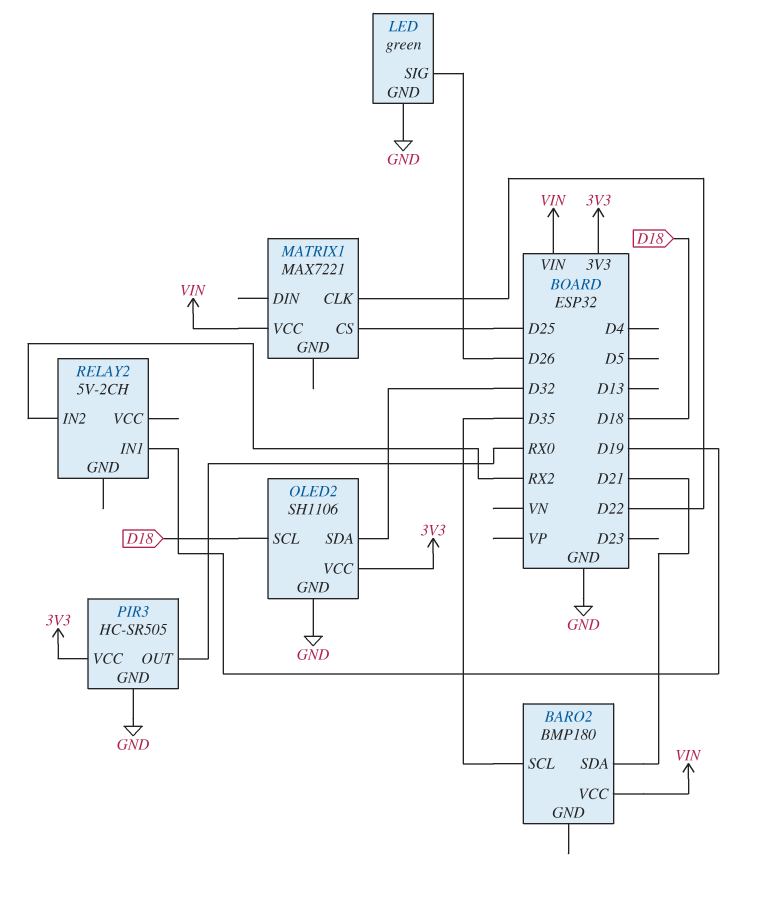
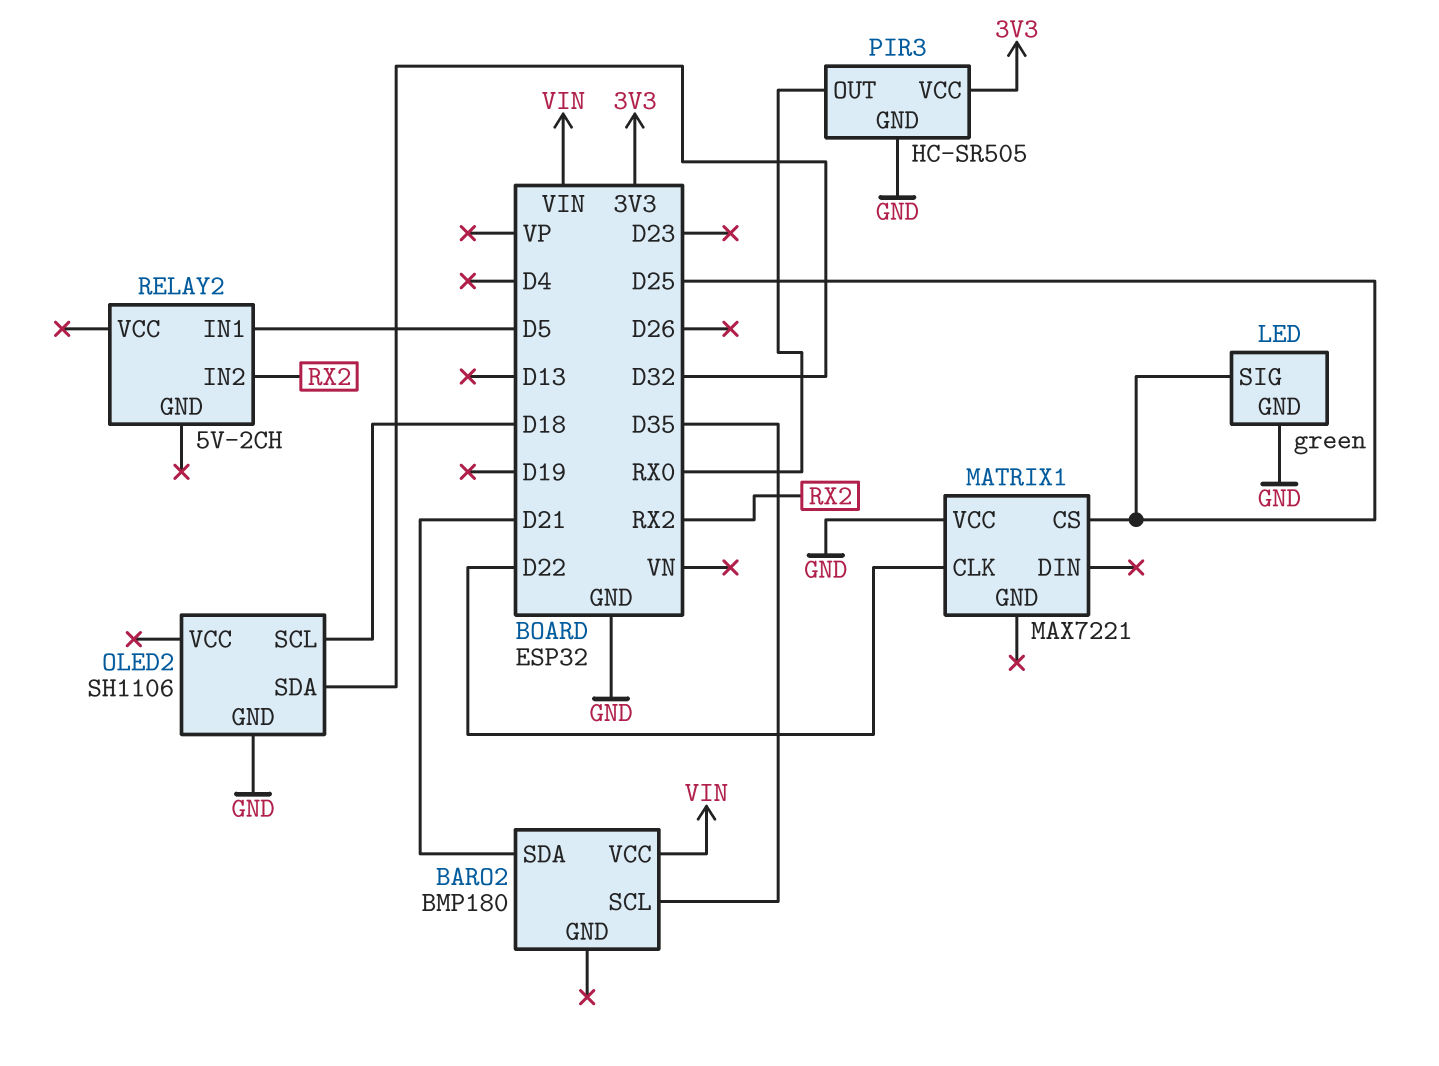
LED pin SIG: D26 -> D25
MATRIX1 pin VCC: VIN -> GND
OLED2 pin VCC: 3V3 -> none
RELAY2 pin IN1: D19 -> D5

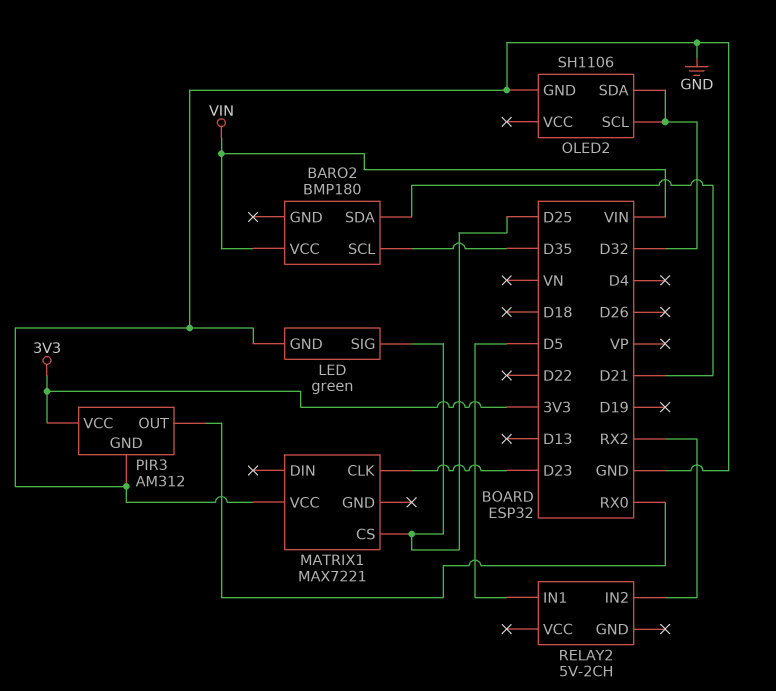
MATRIX1 pin CLK: D22 -> D23
OLED2 pin SCL: D18 -> D32
PIR3: HC-SR505 -> AM312

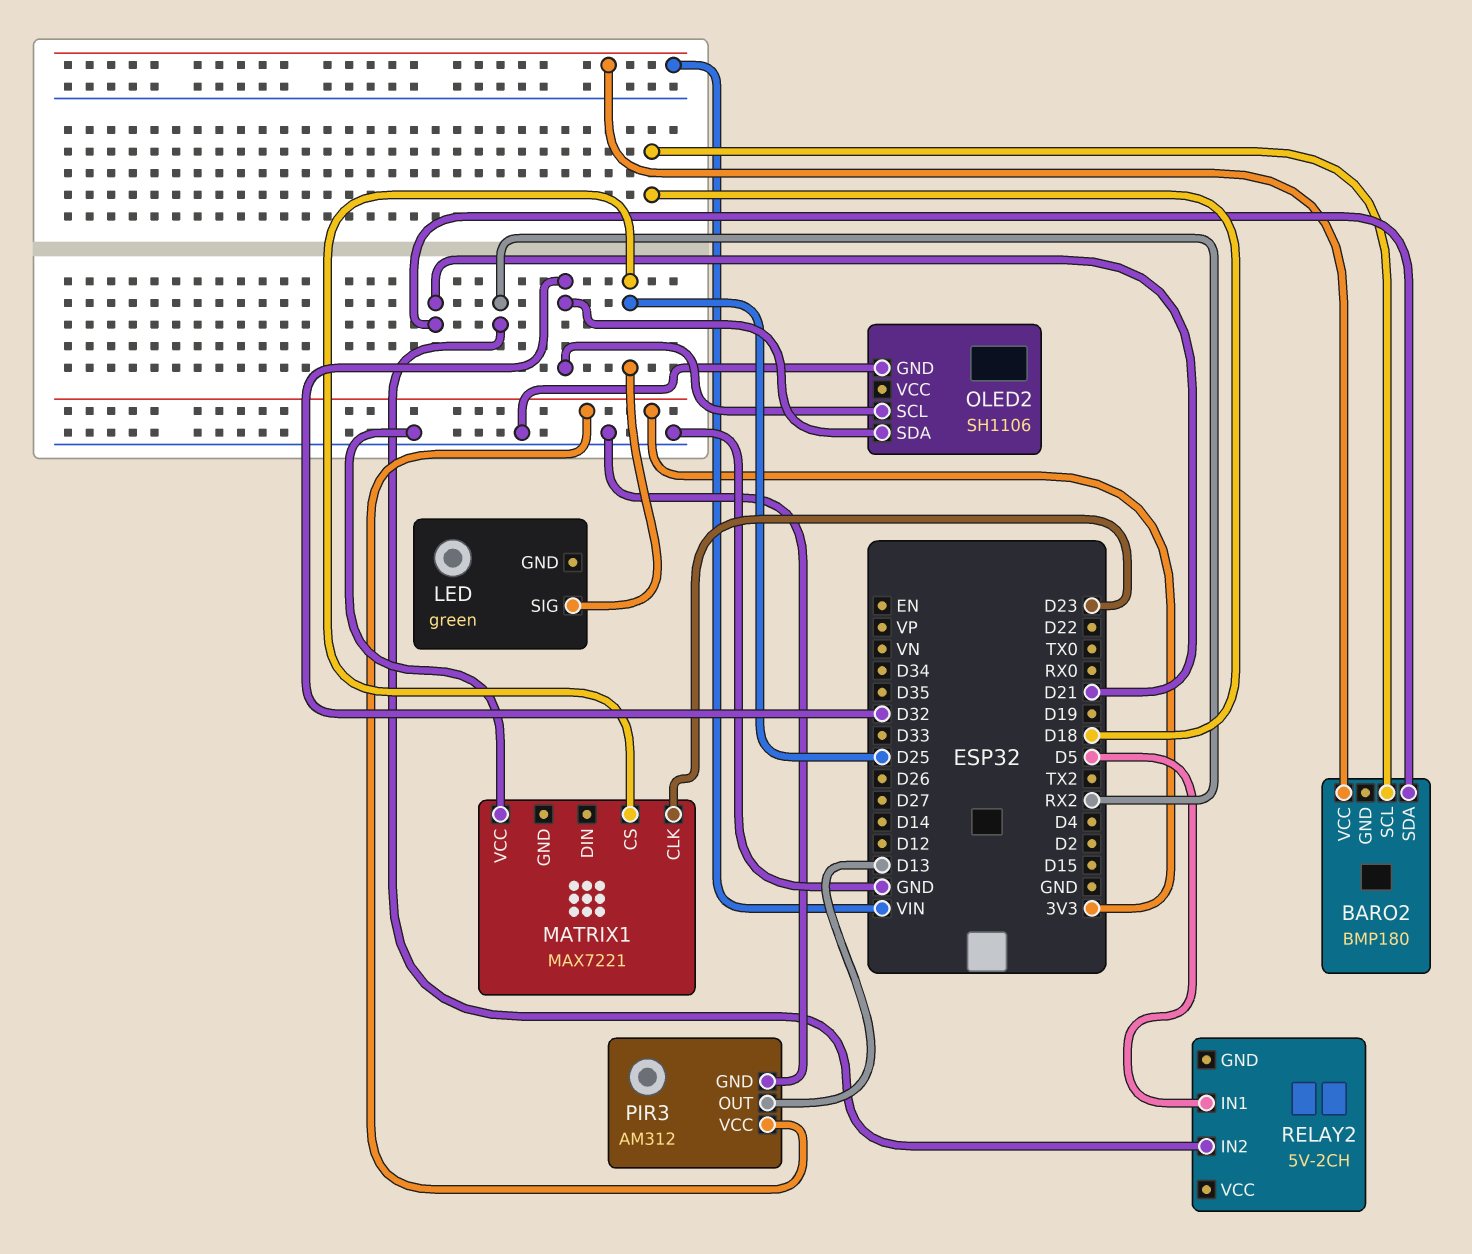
BARO2 pin SCL: D35 -> D18
LED pin GND: GND -> none
PIR3 pin OUT: RX0 -> D13

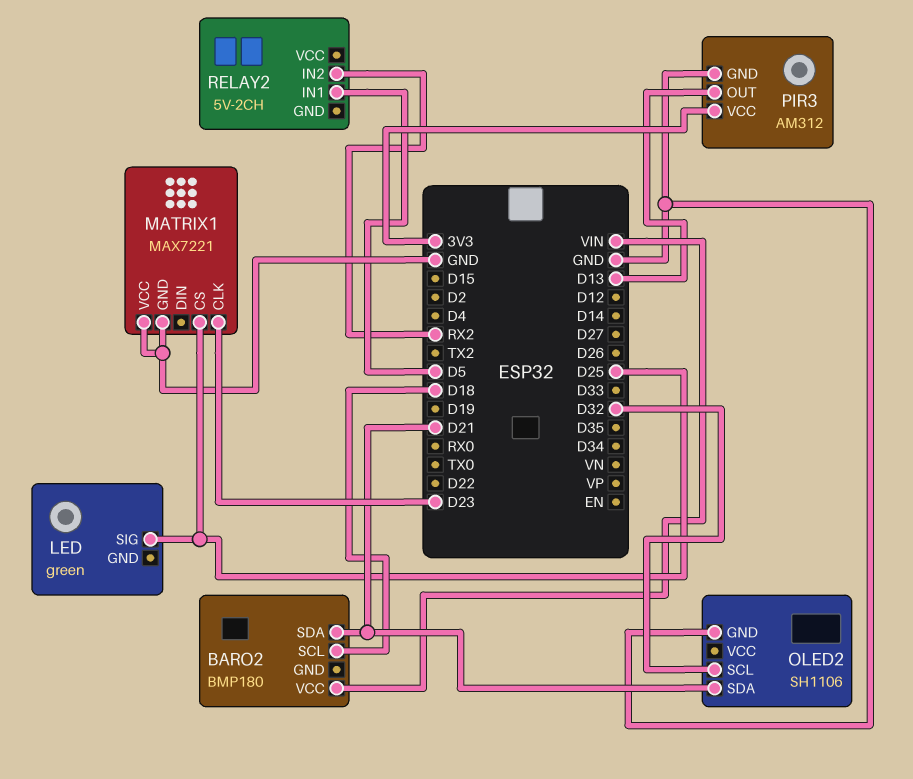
MATRIX1 pin GND: none -> GND
OLED2 pin SDA: D32 -> D21

